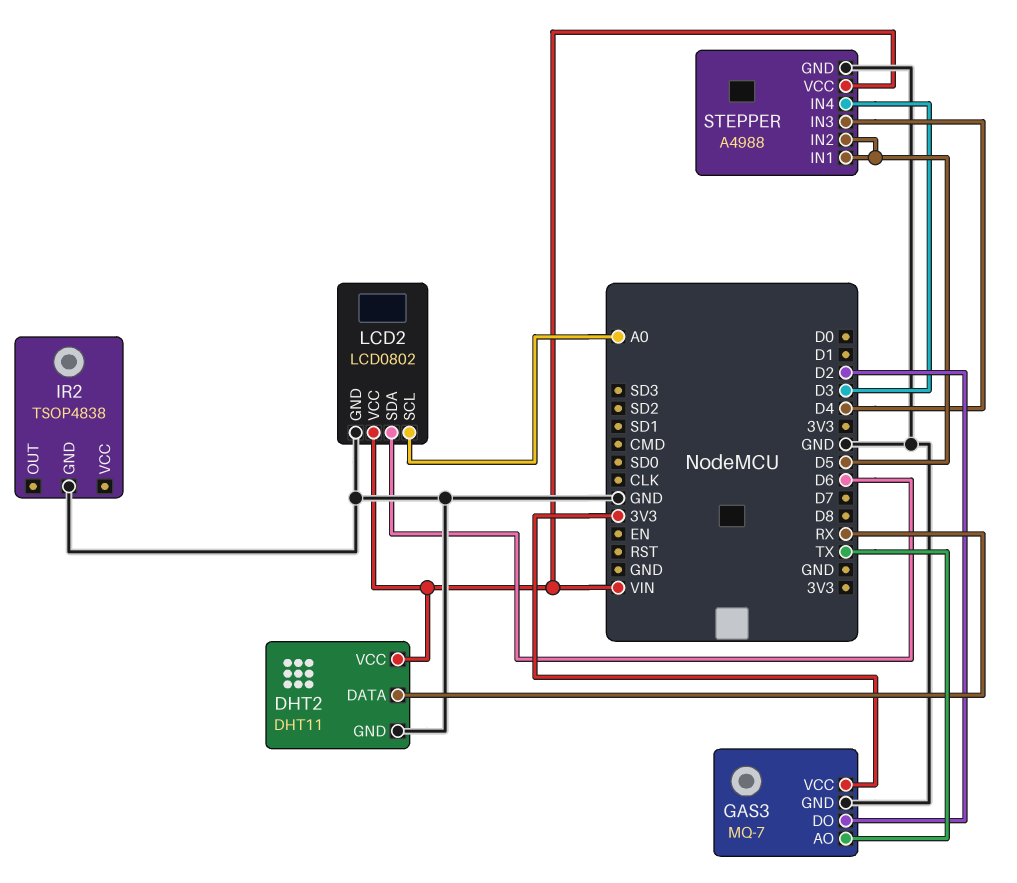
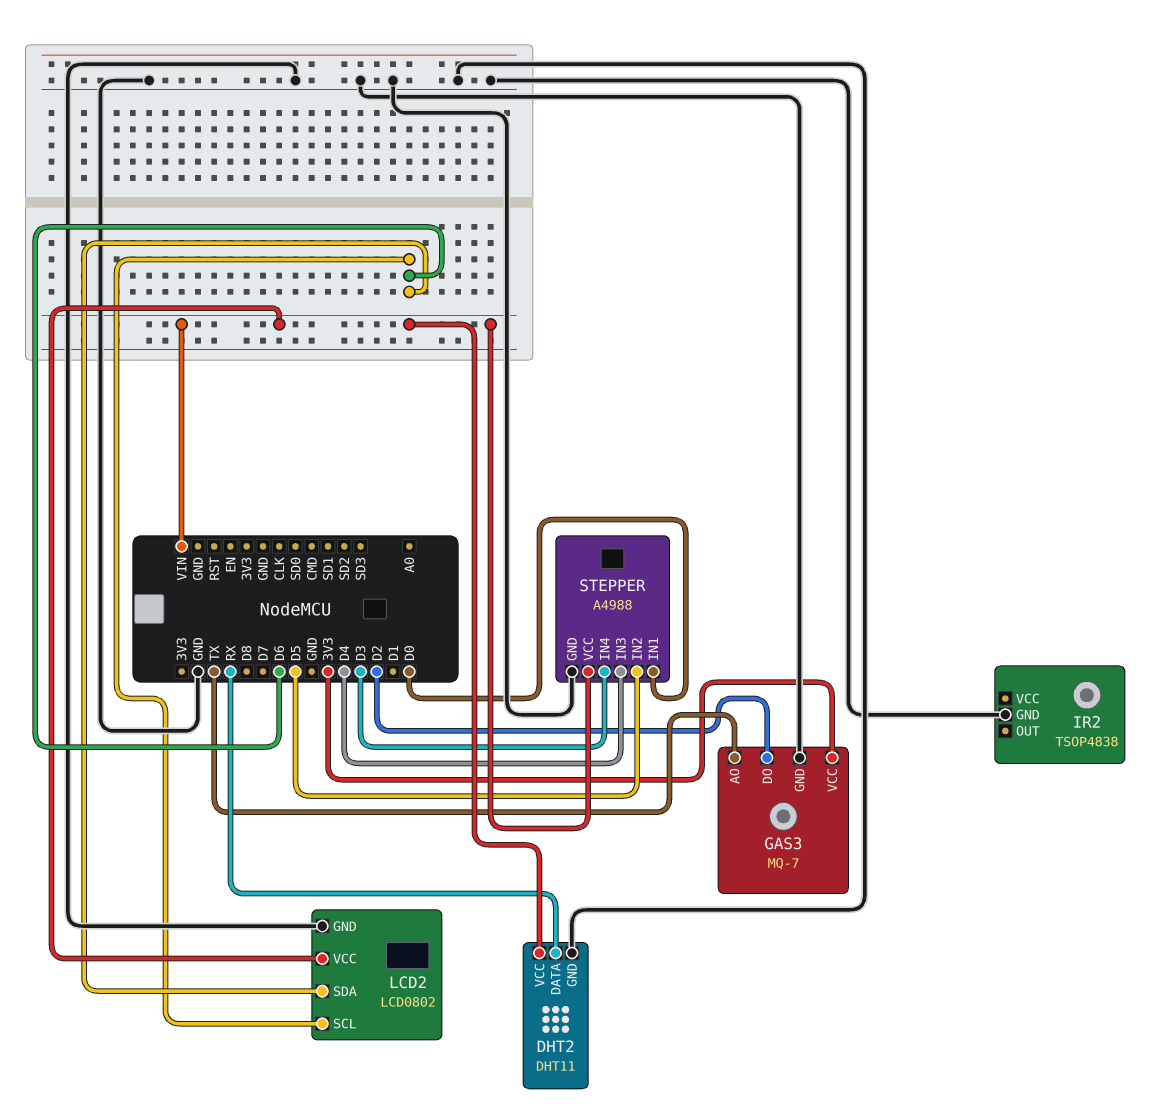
LCD2 pin SCL: A0 -> D6
STEPPER pin IN1: D5 -> D0

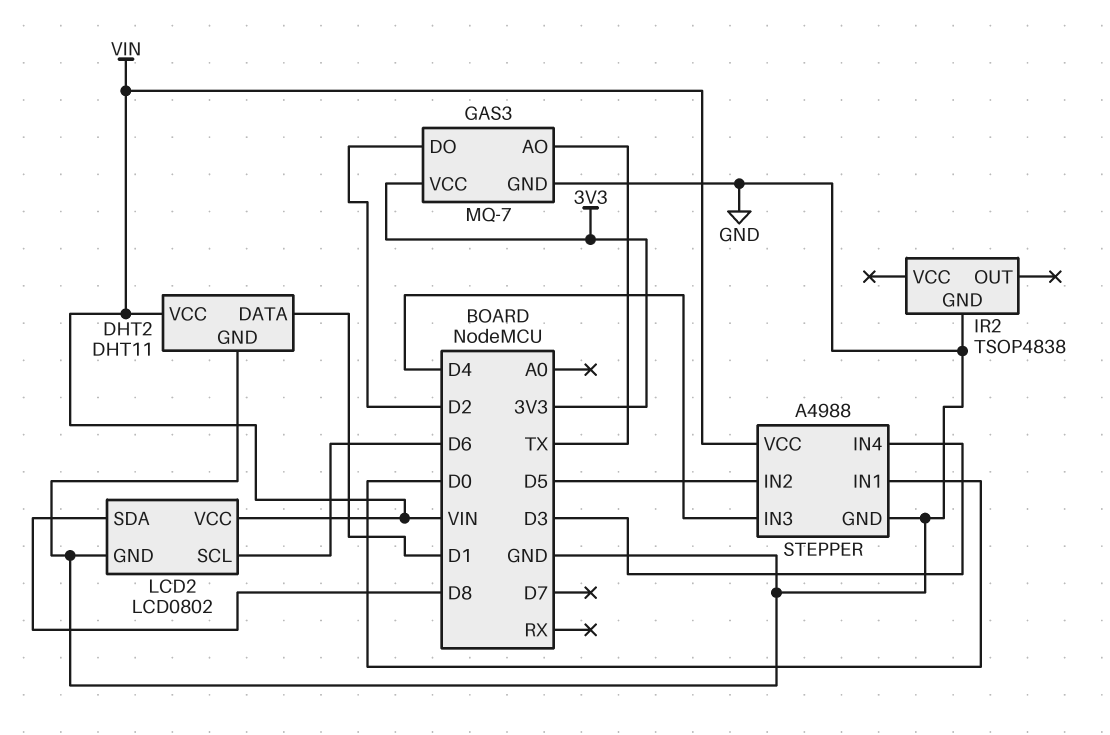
DHT2 pin DATA: RX -> D1
LCD2 pin SDA: D6 -> D8

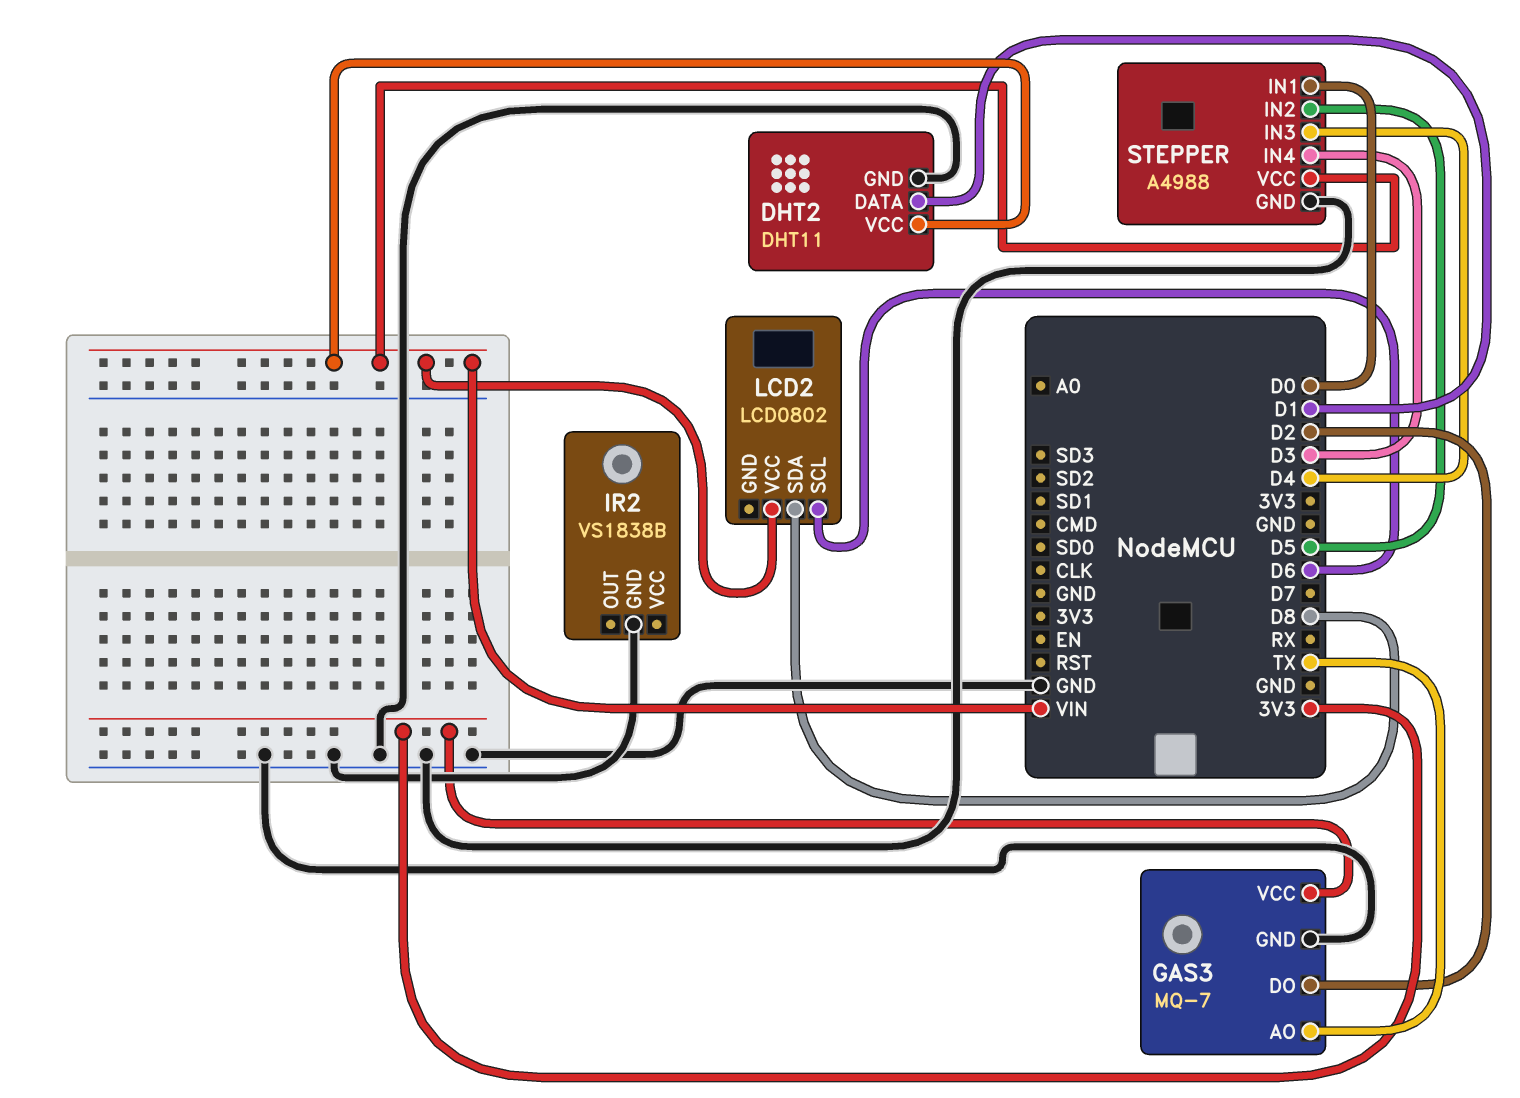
IR2: TSOP4838 -> VS1838B
LCD2 pin GND: GND -> none

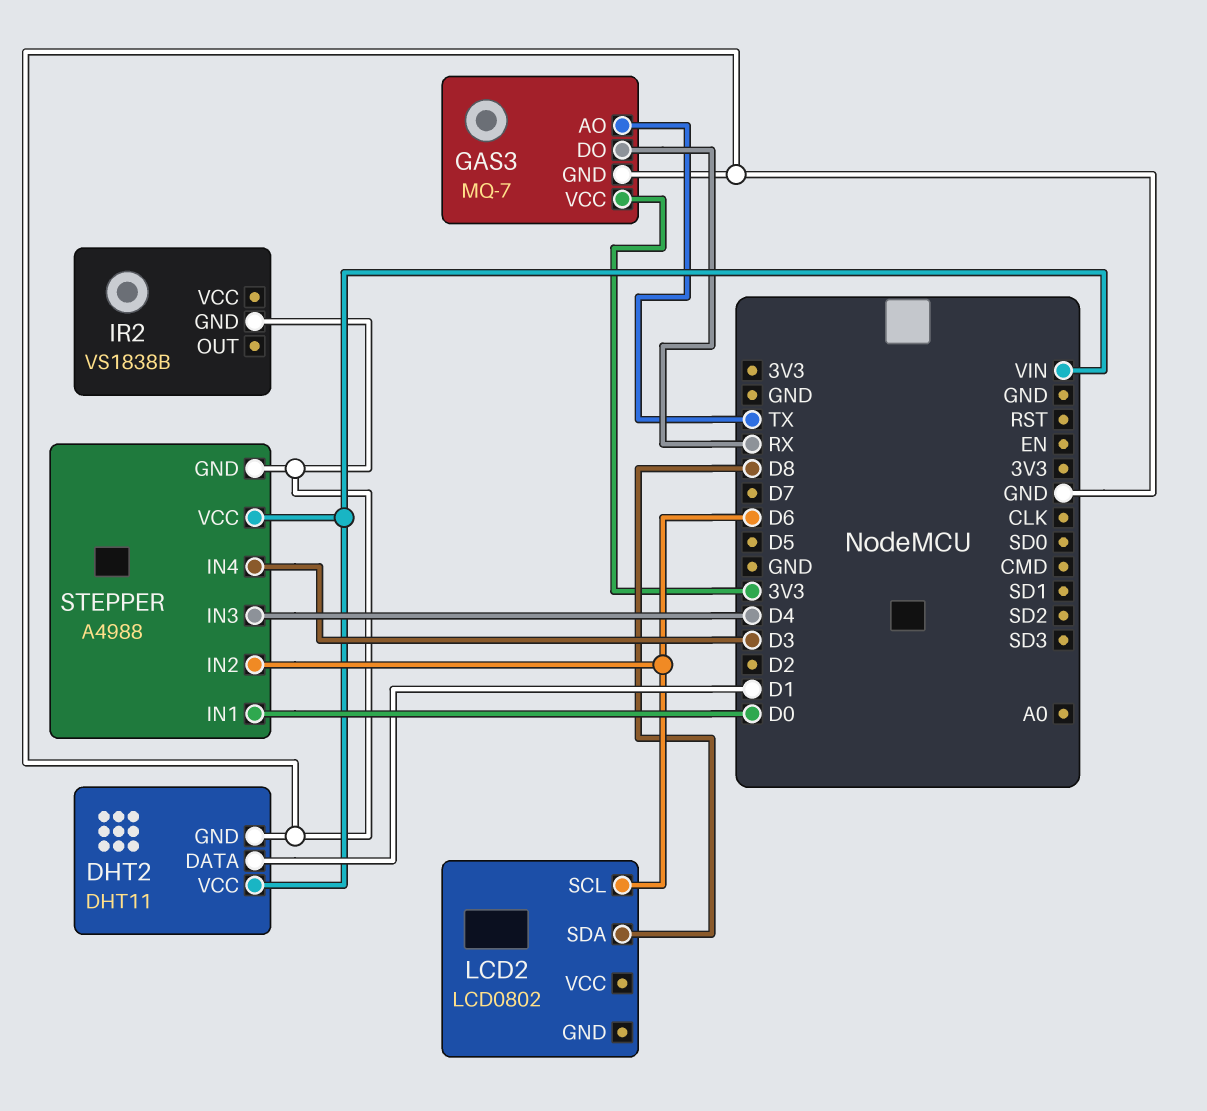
GAS3 pin DO: D2 -> RX
LCD2 pin VCC: VIN -> none
STEPPER pin IN2: D5 -> D6

